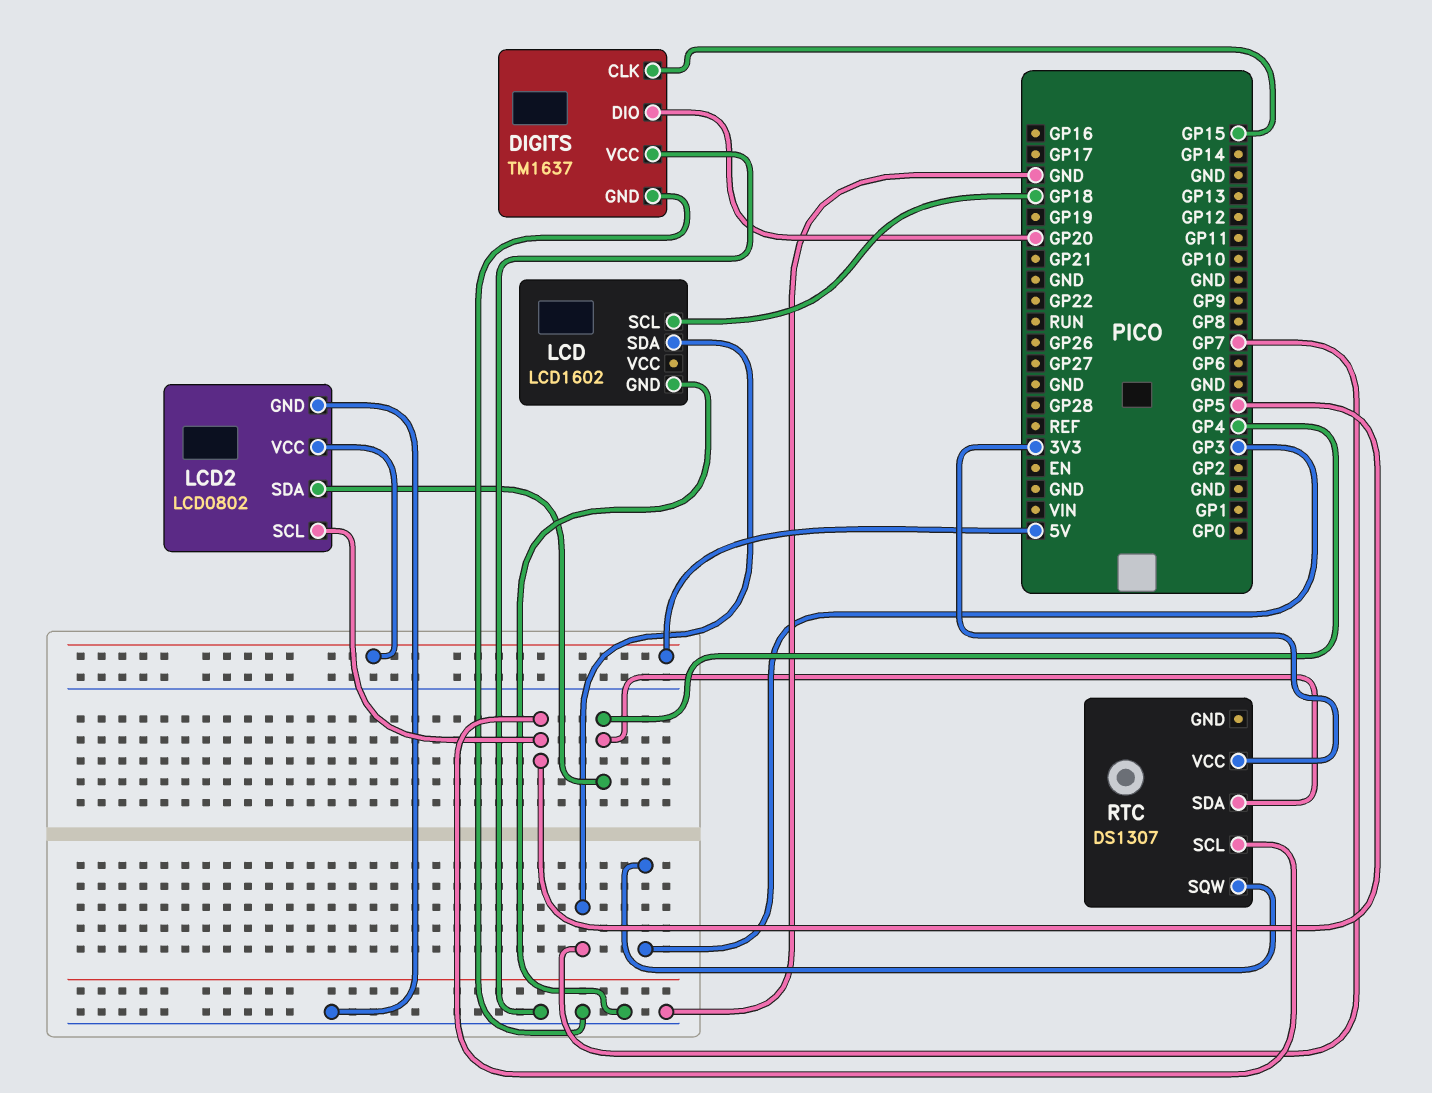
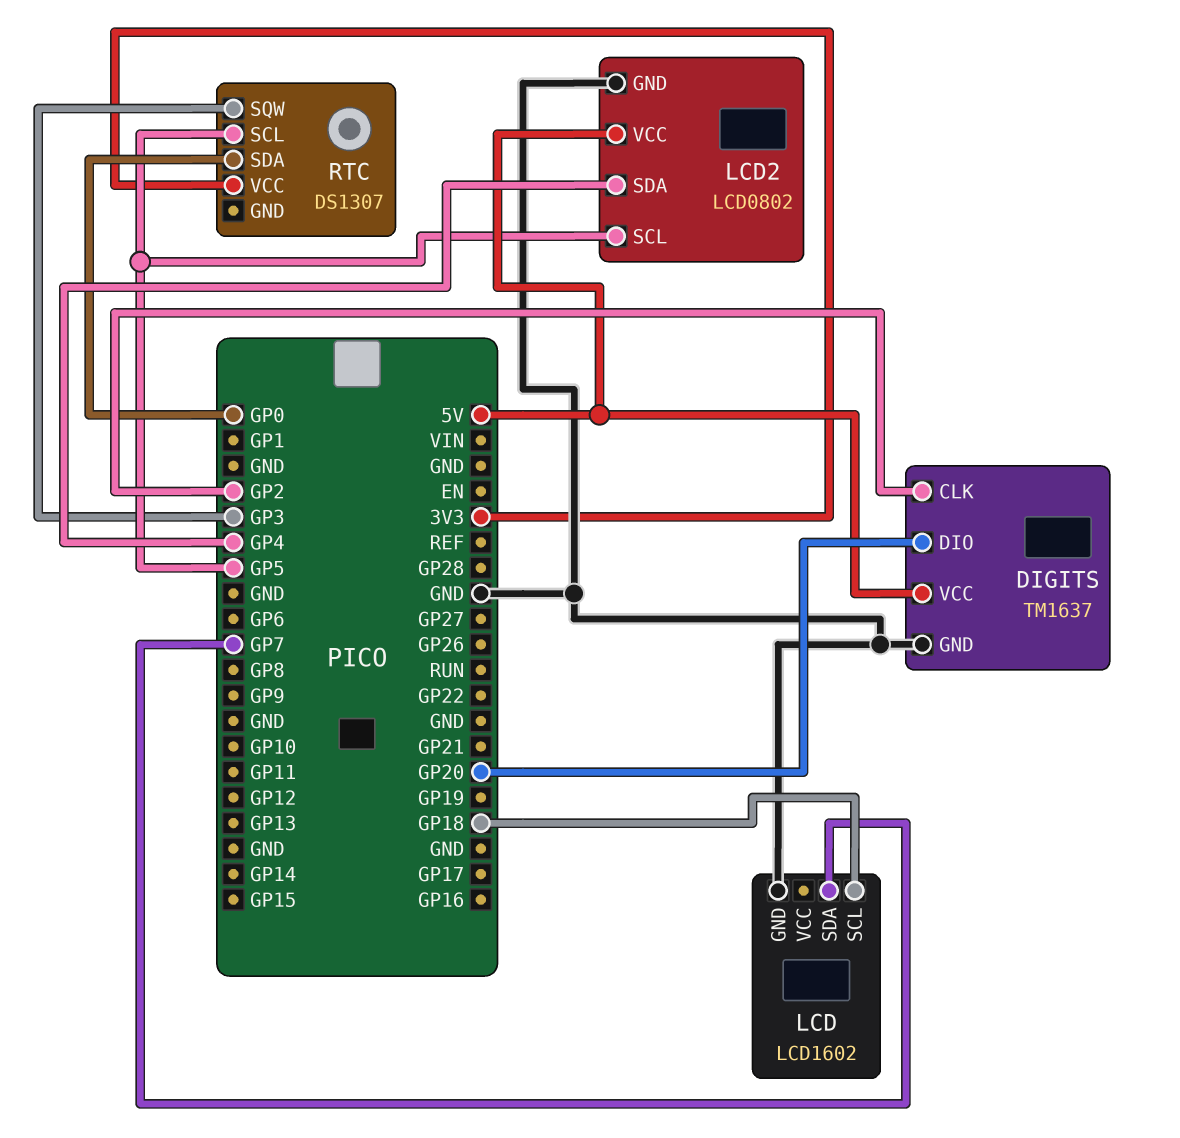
DIGITS pin CLK: GP15 -> GP2
DIGITS pin VCC: GND -> 5V
RTC pin SDA: GP4 -> GP0

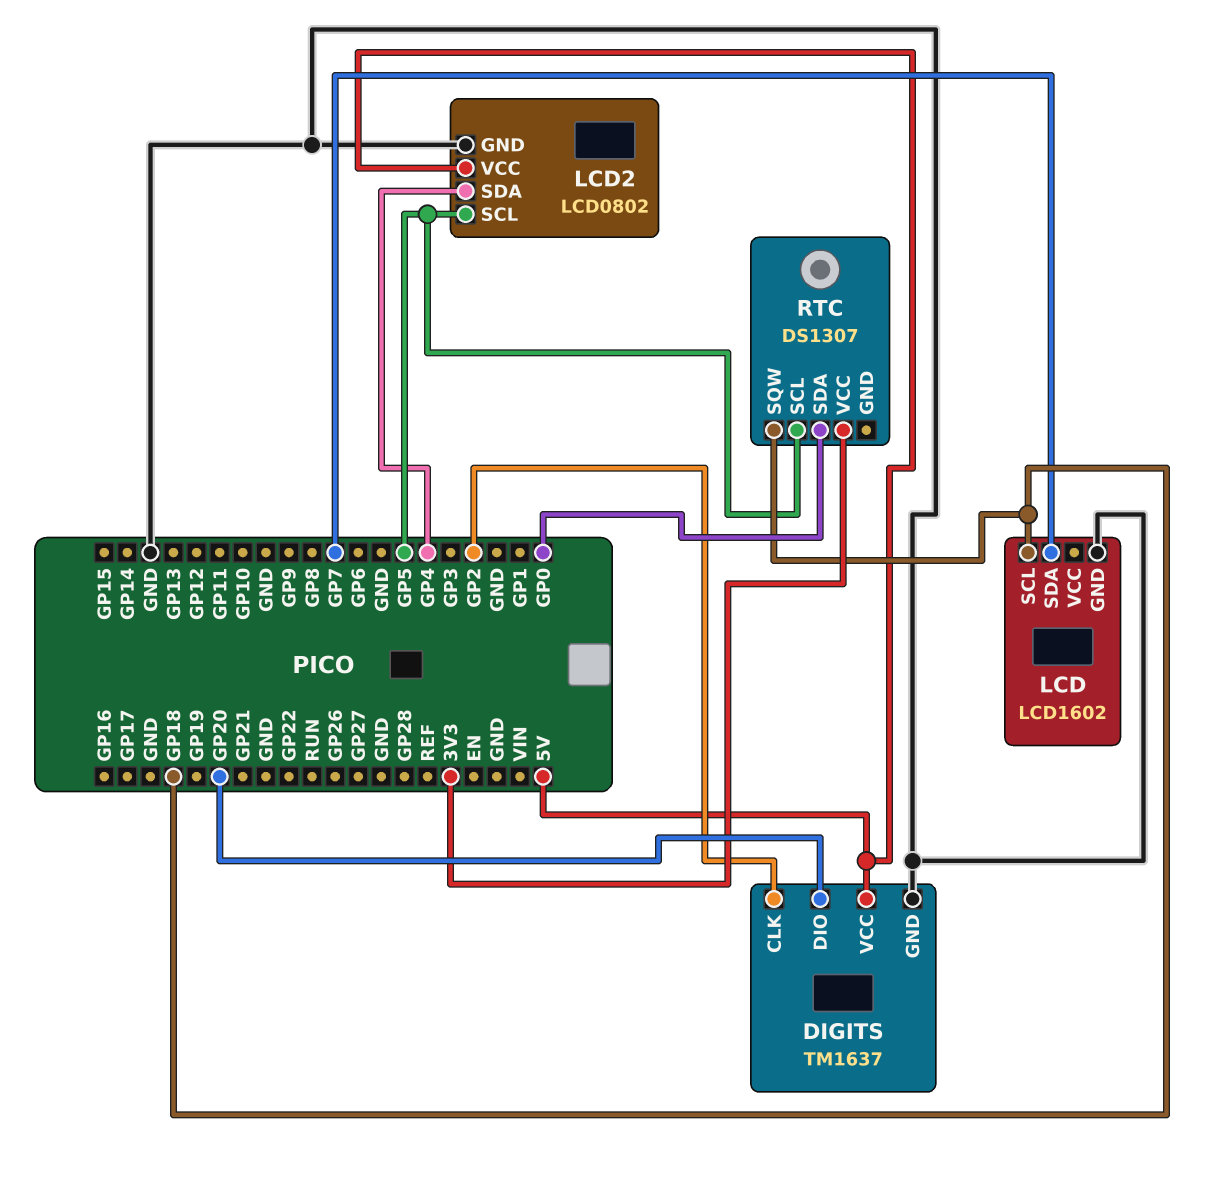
RTC pin SQW: GP3 -> GP18

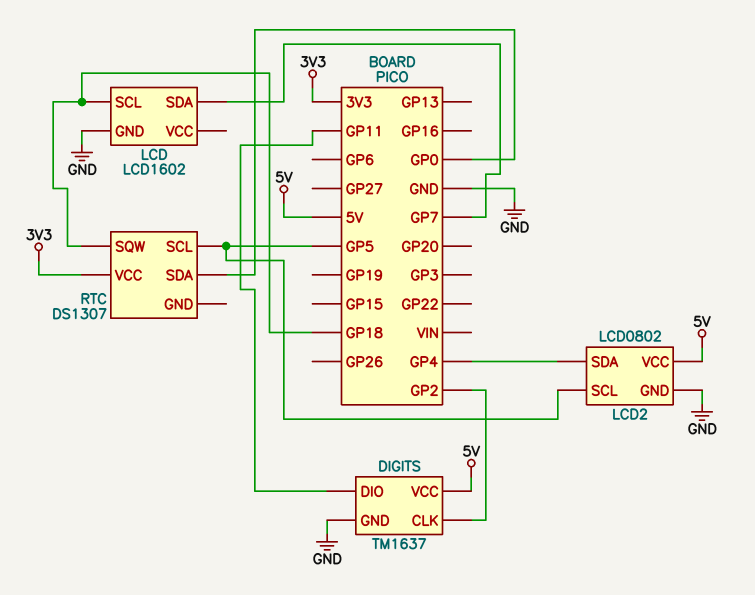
DIGITS pin DIO: GP20 -> GP11

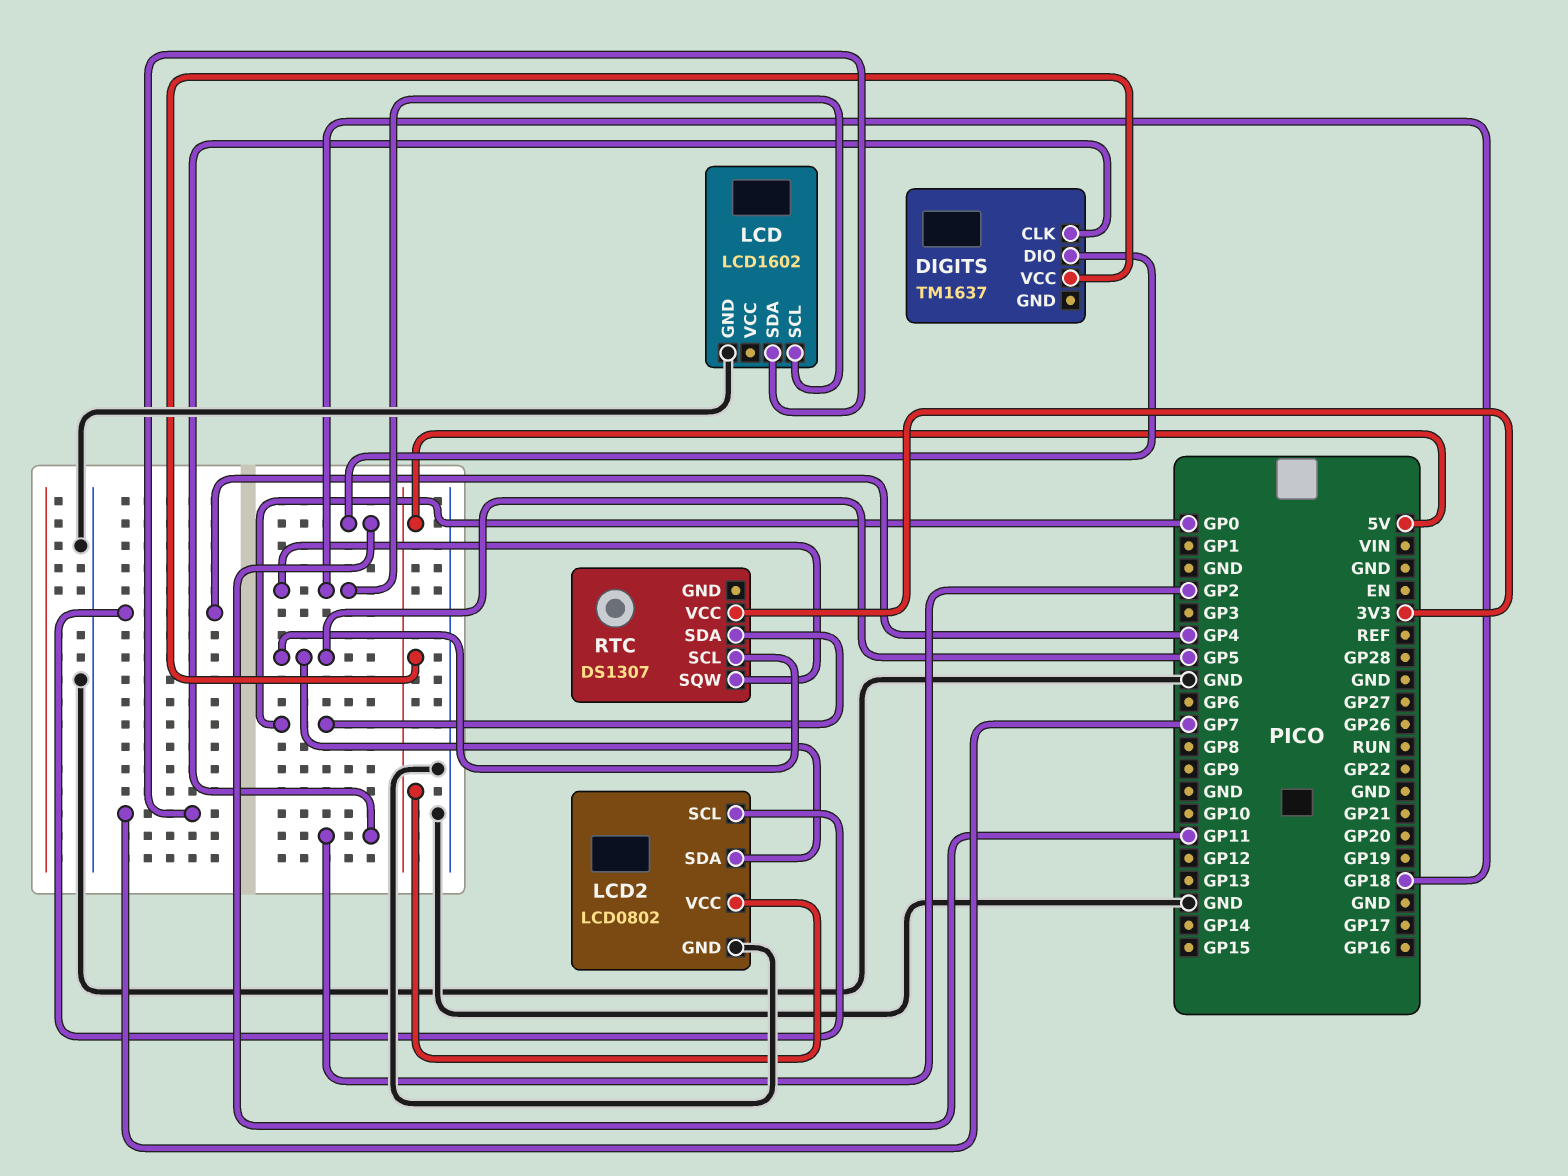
DIGITS pin GND: GND -> none
LCD2 pin SCL: GP5 -> GP4
LCD2 pin SDA: GP4 -> GP5

